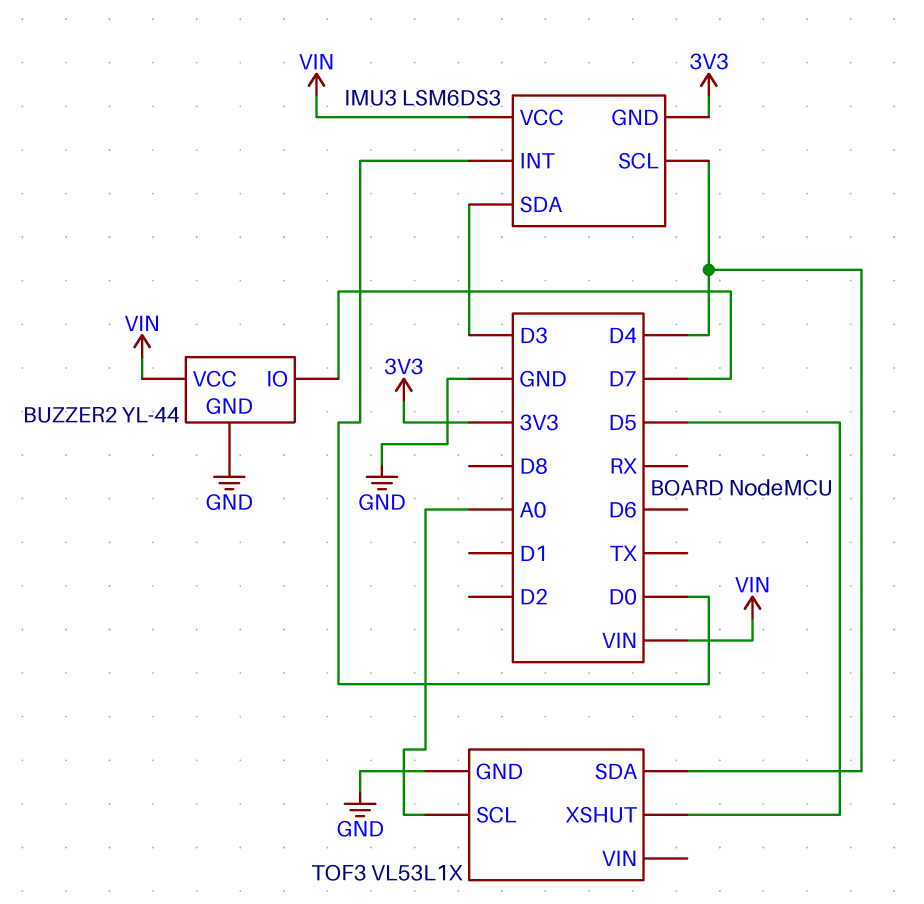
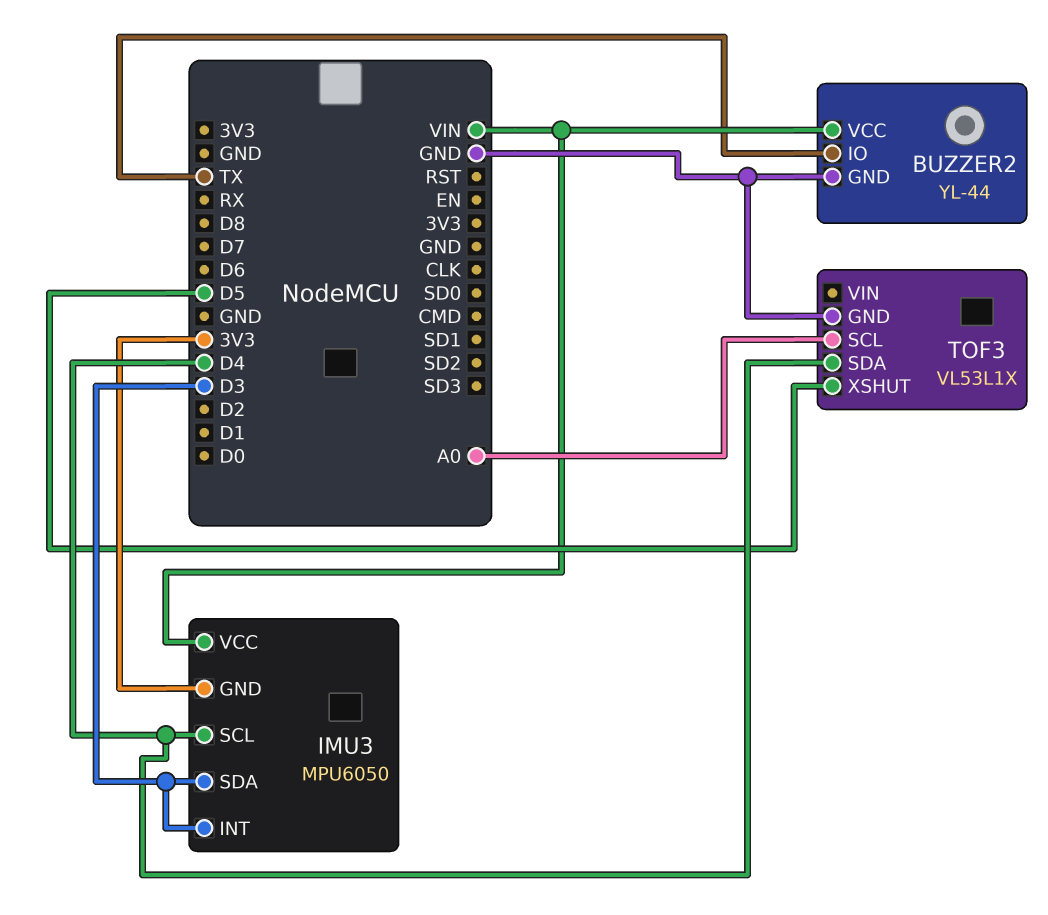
BUZZER2 pin IO: D7 -> TX
IMU3: LSM6DS3 -> MPU6050
IMU3 pin INT: D0 -> D3

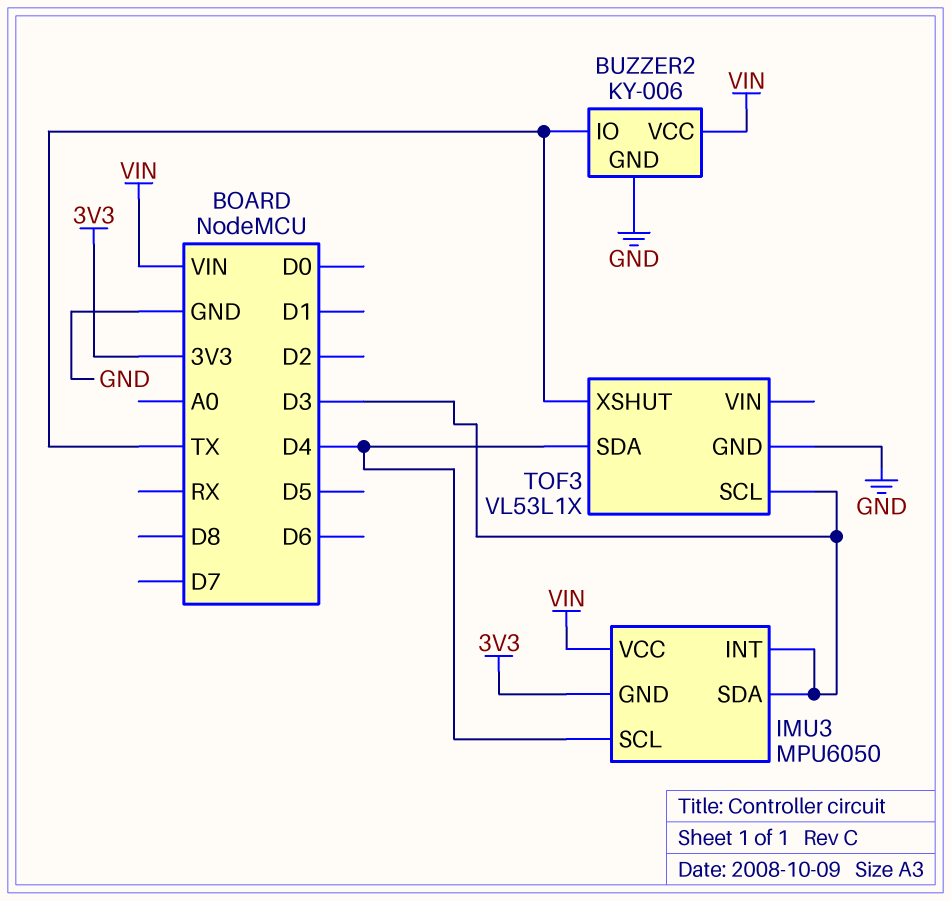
BUZZER2: YL-44 -> KY-006
TOF3 pin SCL: A0 -> D3
TOF3 pin XSHUT: D5 -> TX

